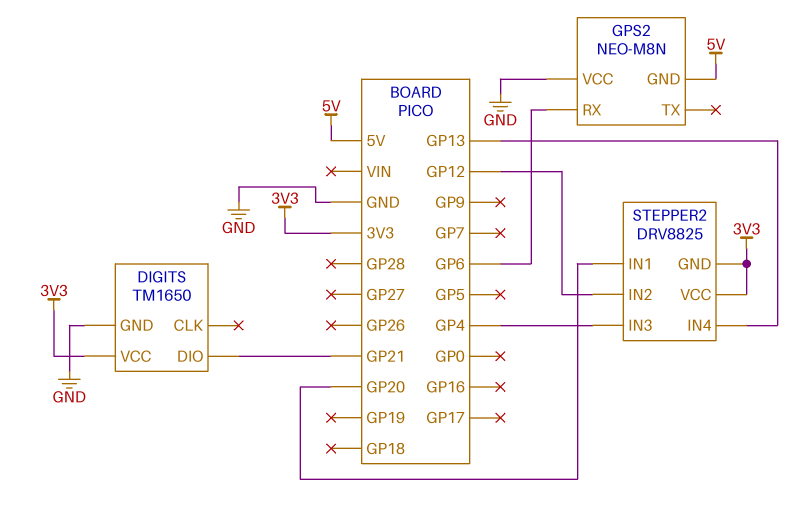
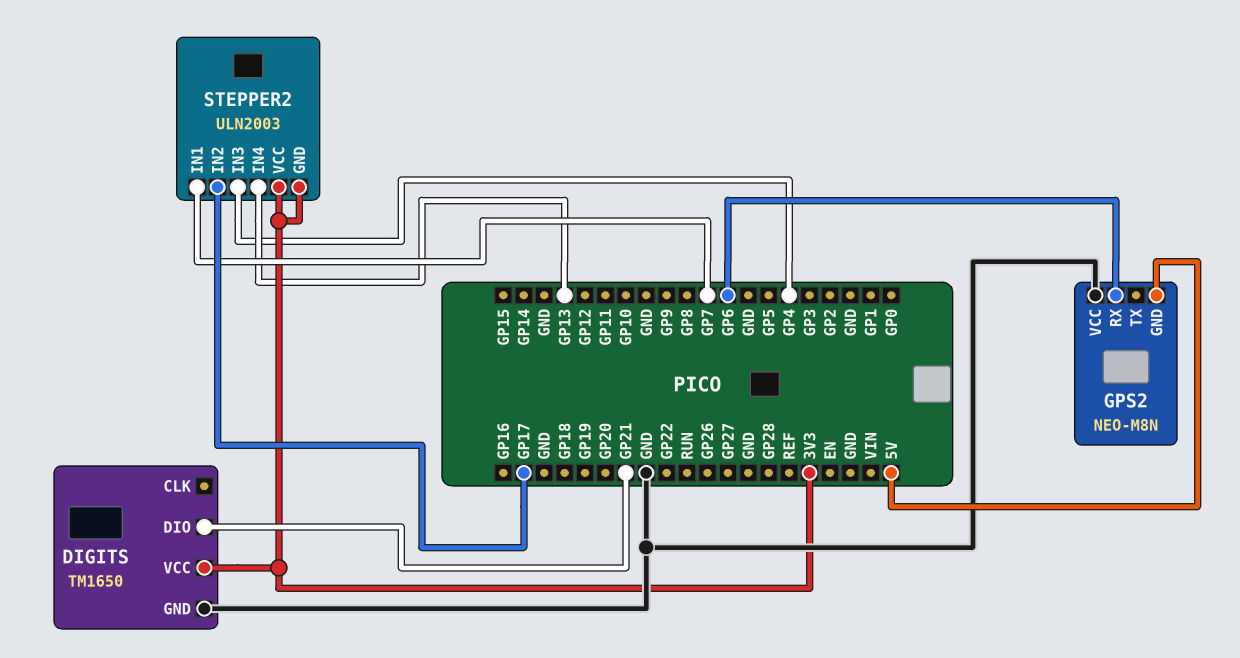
STEPPER2: DRV8825 -> ULN2003
STEPPER2 pin IN1: GP20 -> GP7
STEPPER2 pin IN2: GP12 -> GP17

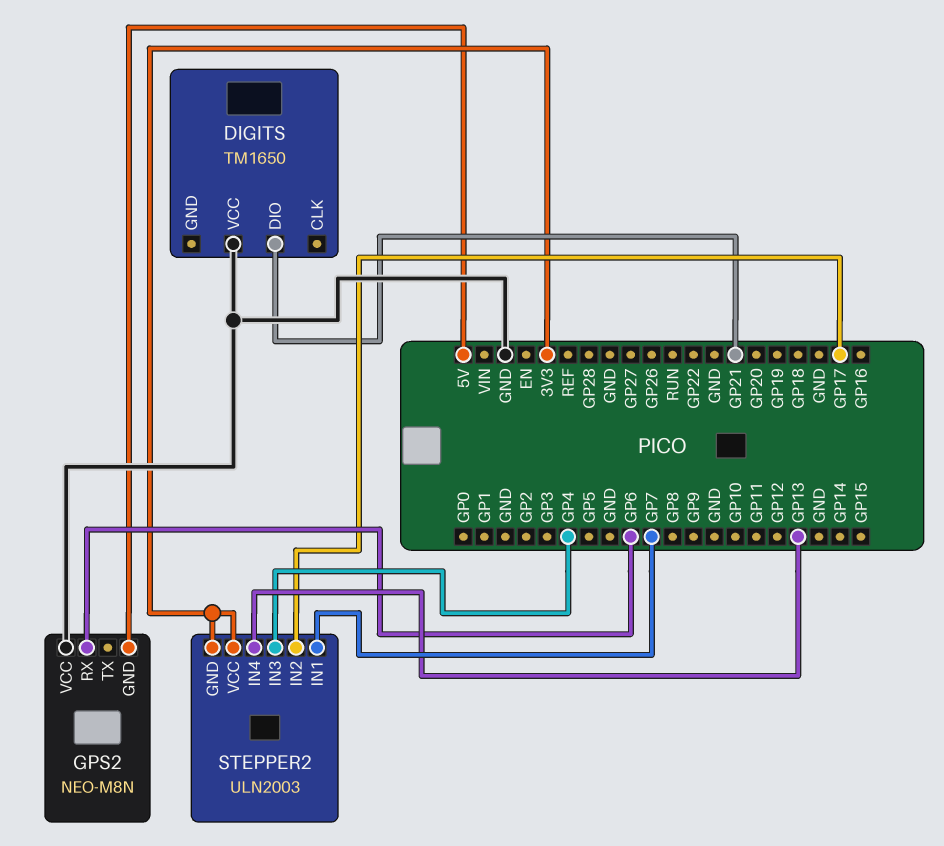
DIGITS pin GND: GND -> none
DIGITS pin VCC: 3V3 -> GND

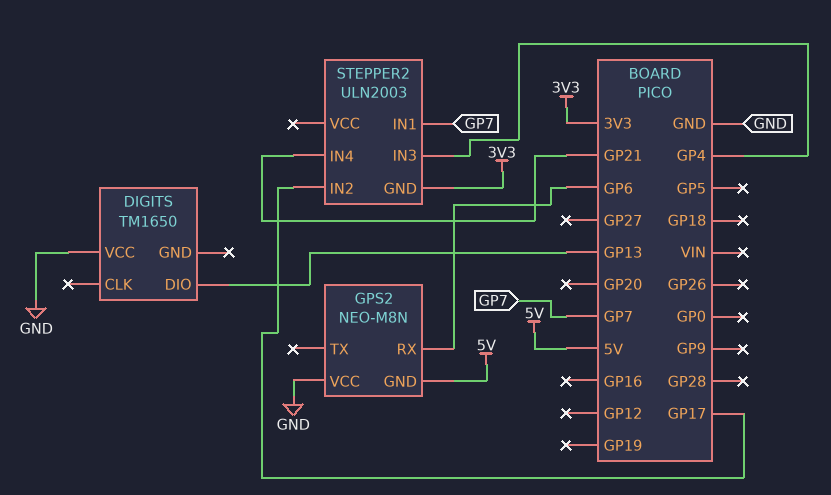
DIGITS pin DIO: GP21 -> GP13
STEPPER2 pin IN4: GP13 -> GP21
STEPPER2 pin VCC: 3V3 -> none

